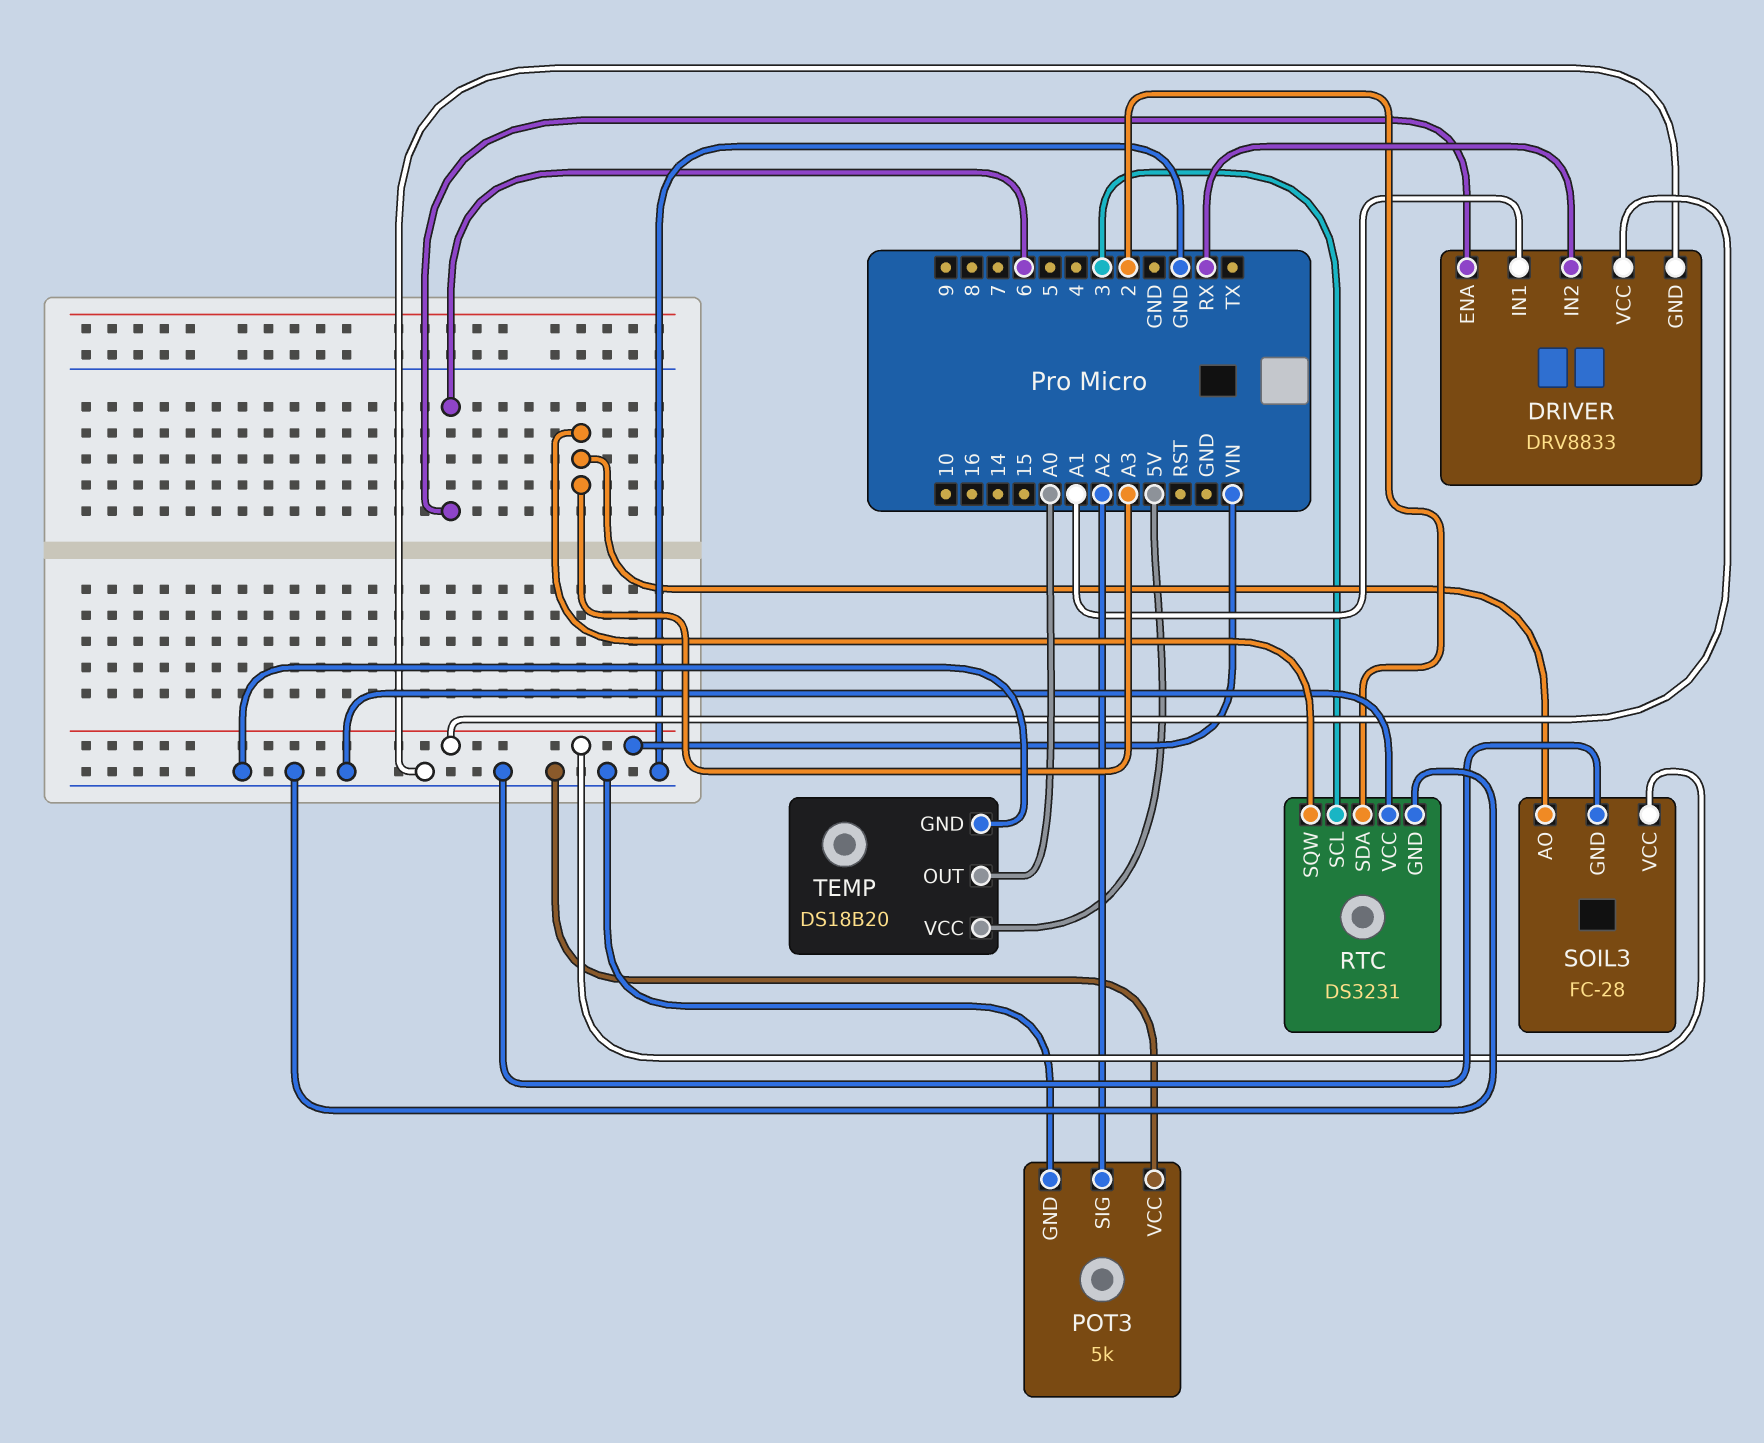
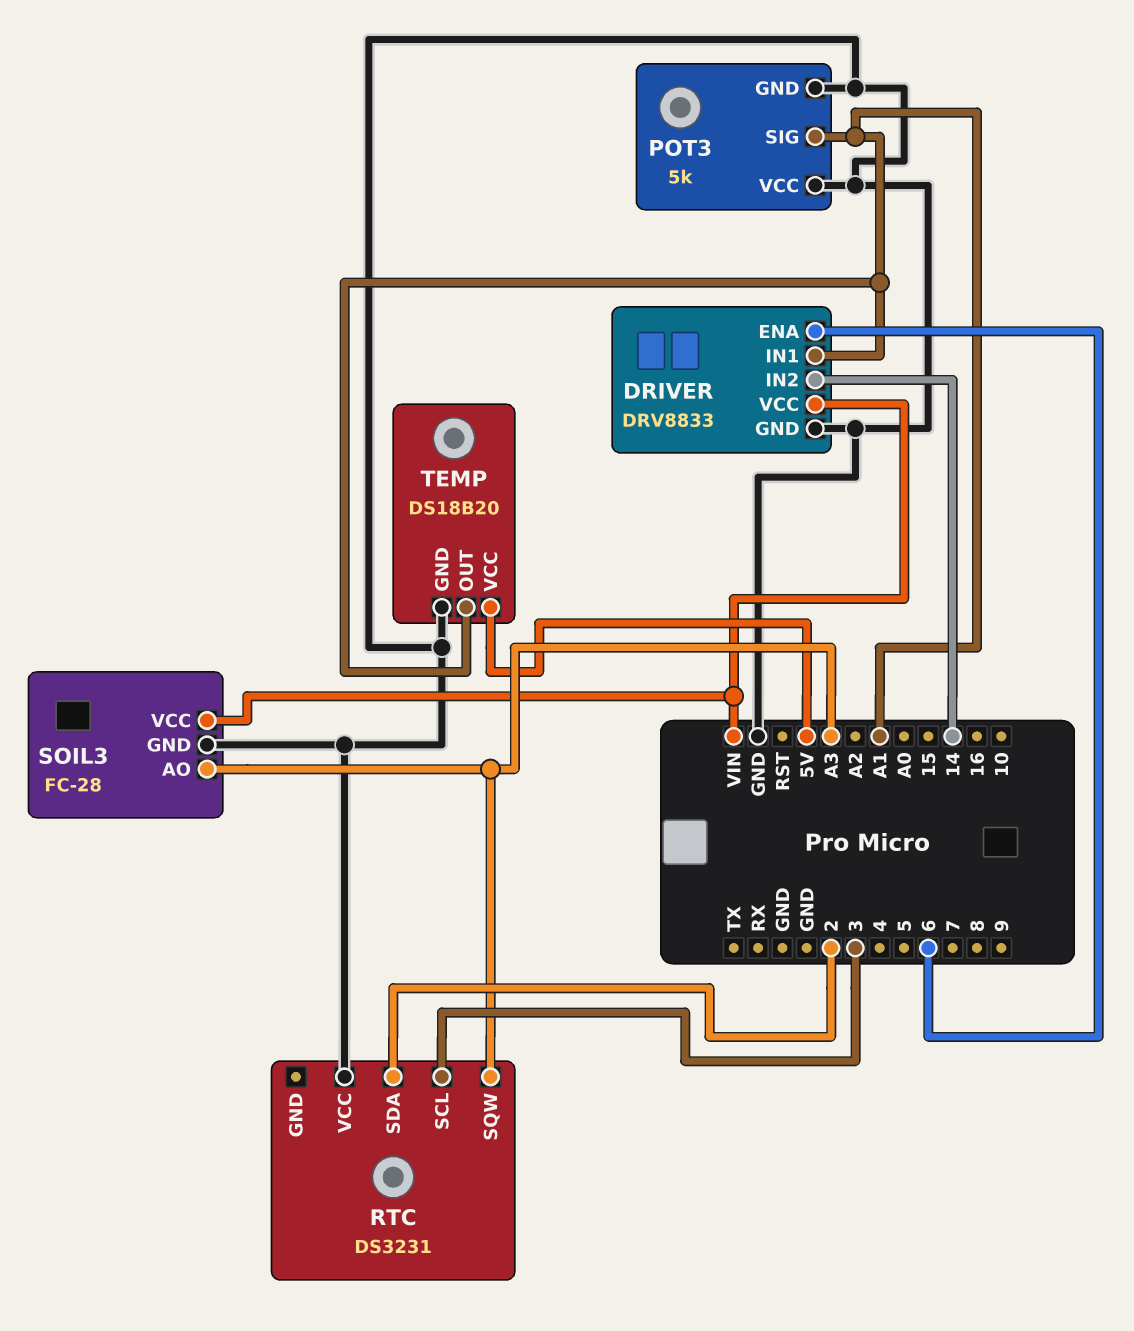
DRIVER pin IN2: RX -> 14
POT3 pin SIG: A2 -> A1
RTC pin GND: GND -> none
TEMP pin OUT: A0 -> A1

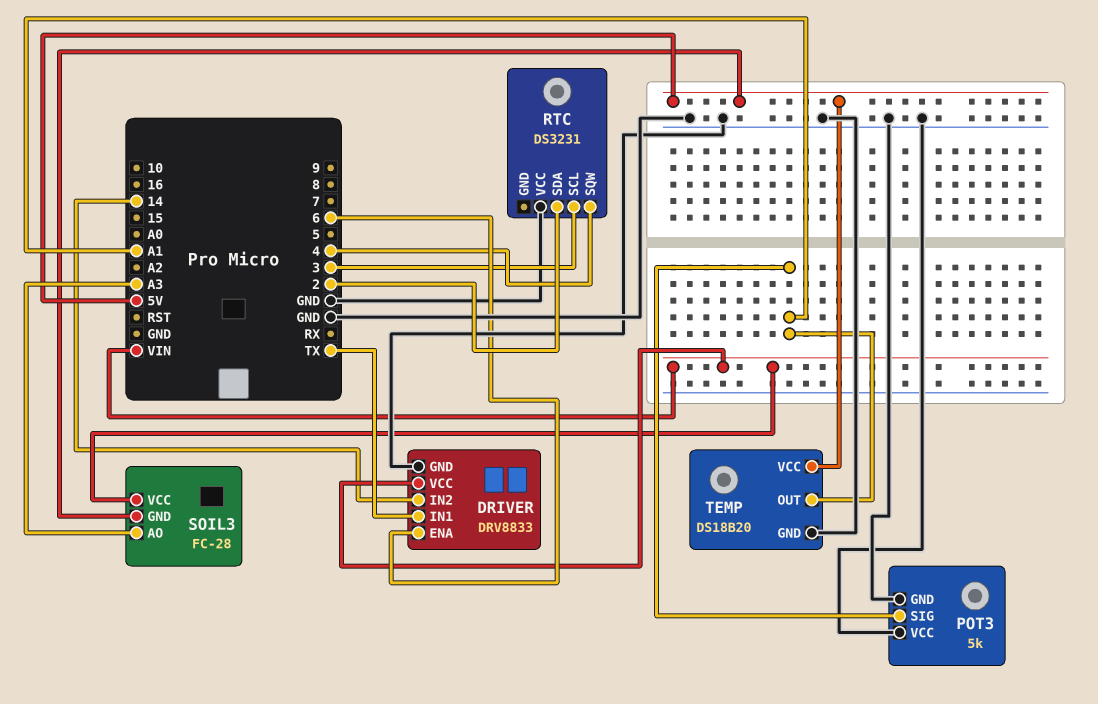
DRIVER pin IN1: A1 -> TX
RTC pin SQW: A3 -> 4
SOIL3 pin GND: GND -> 5V

